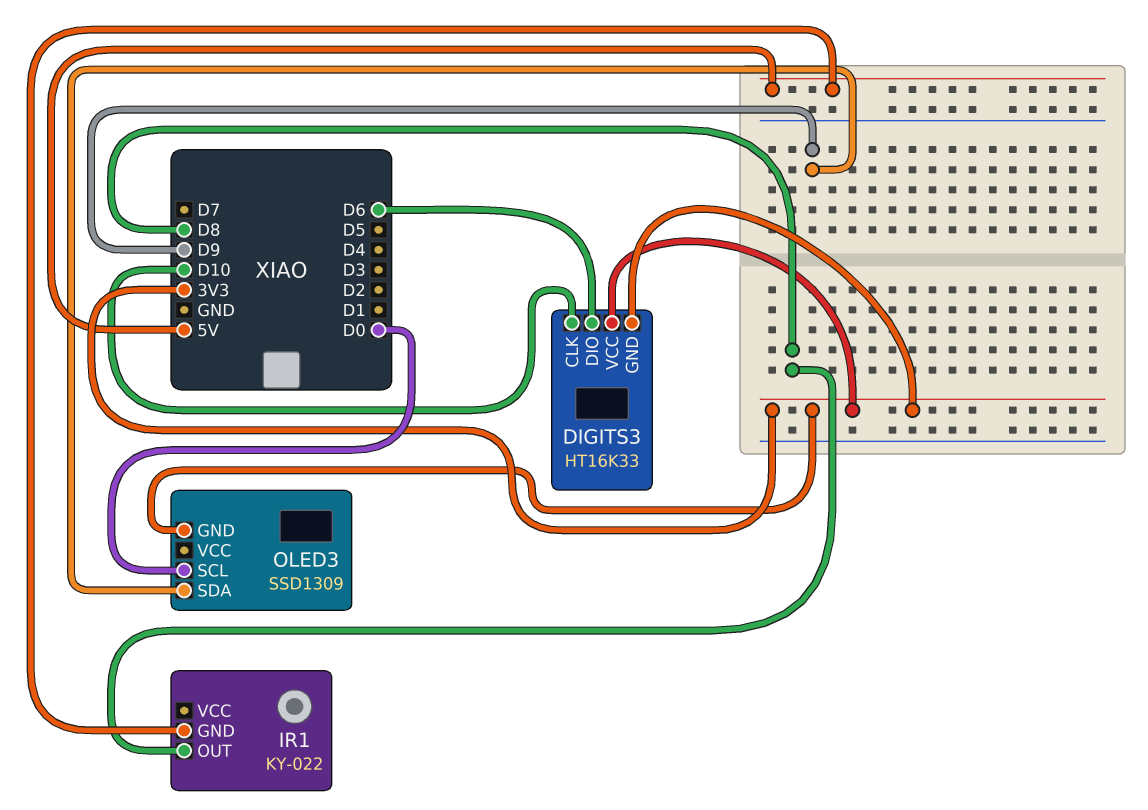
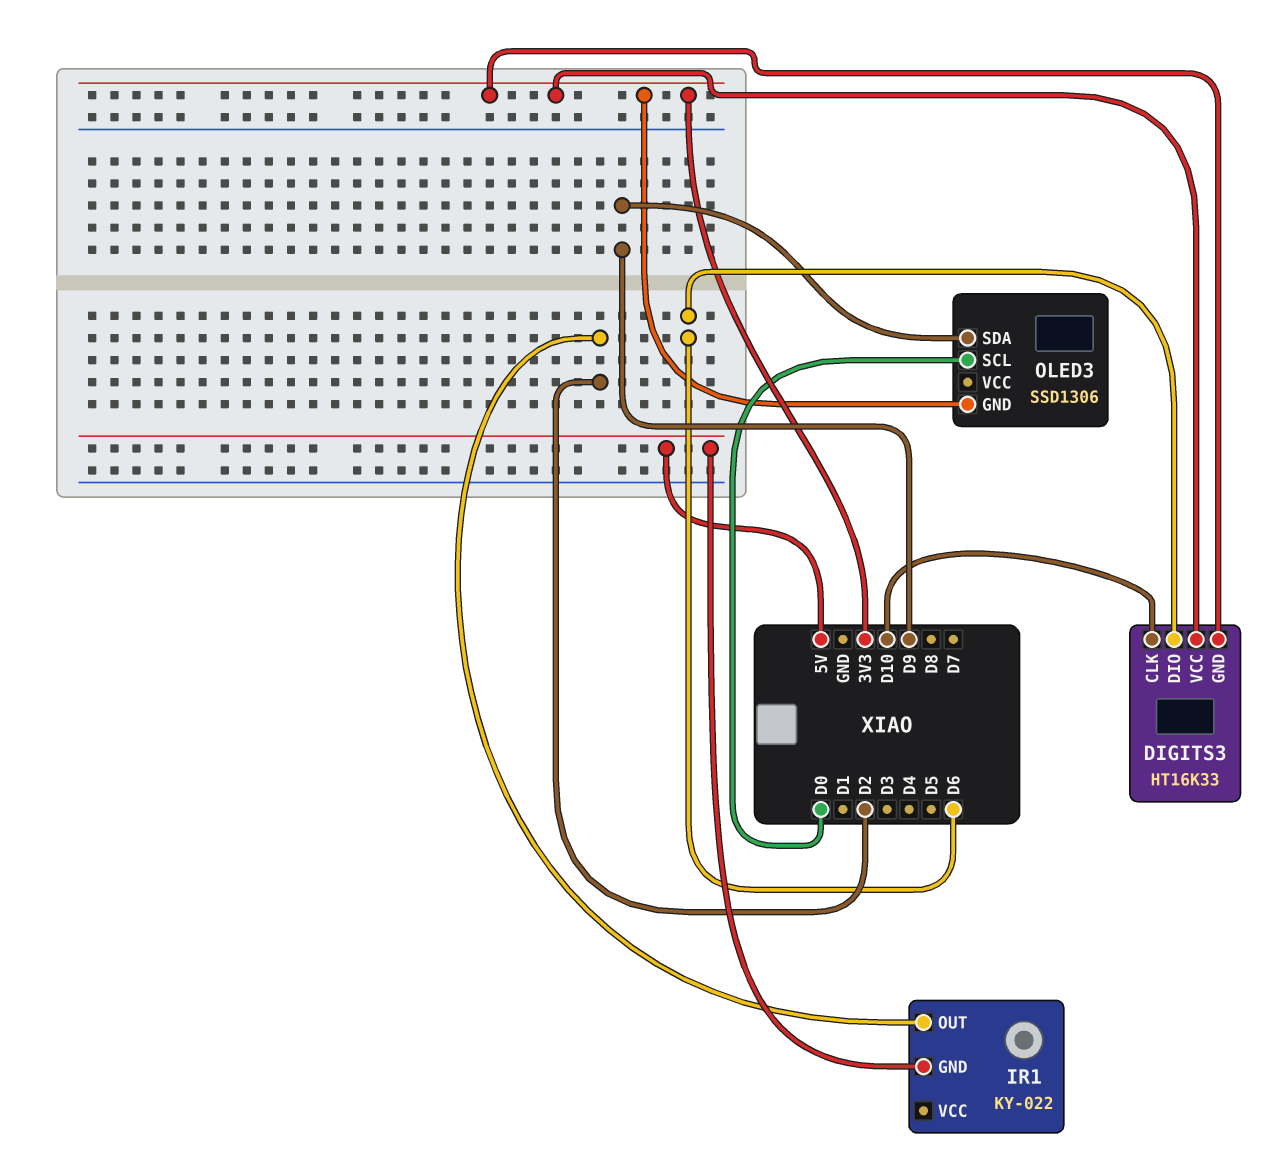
IR1 pin OUT: D8 -> D2
OLED3: SSD1309 -> SSD1306

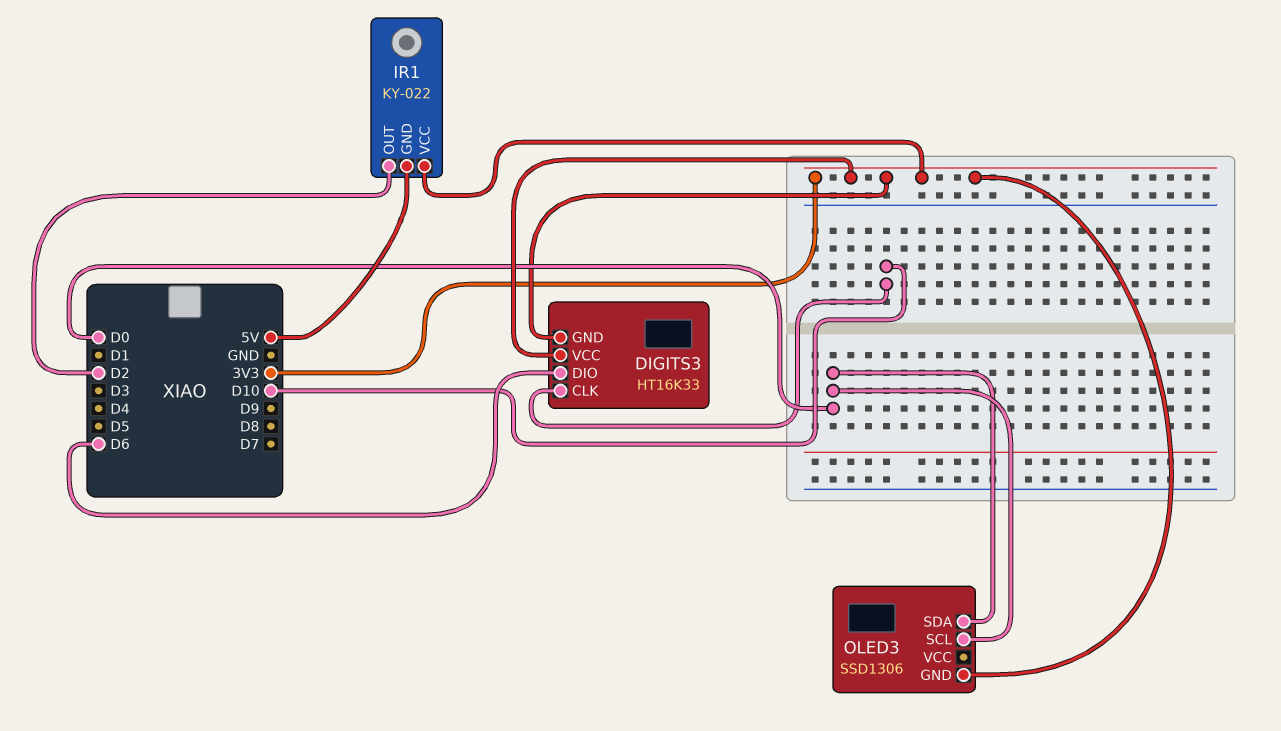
IR1 pin VCC: none -> 3V3
OLED3 pin SDA: D9 -> D0

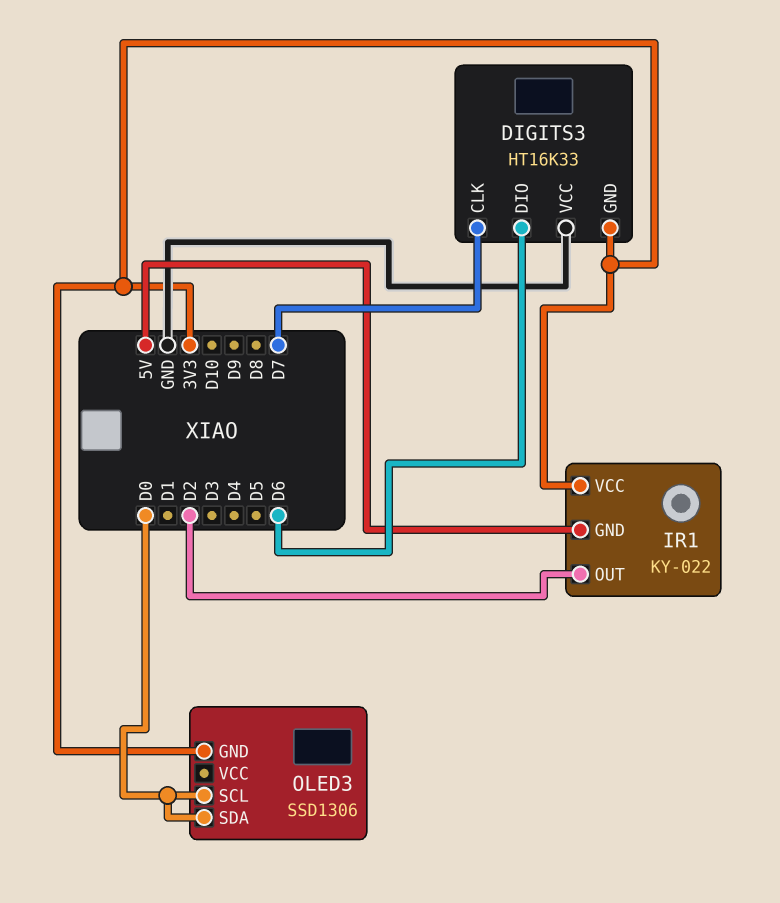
DIGITS3 pin CLK: D10 -> D7
DIGITS3 pin VCC: 3V3 -> GND

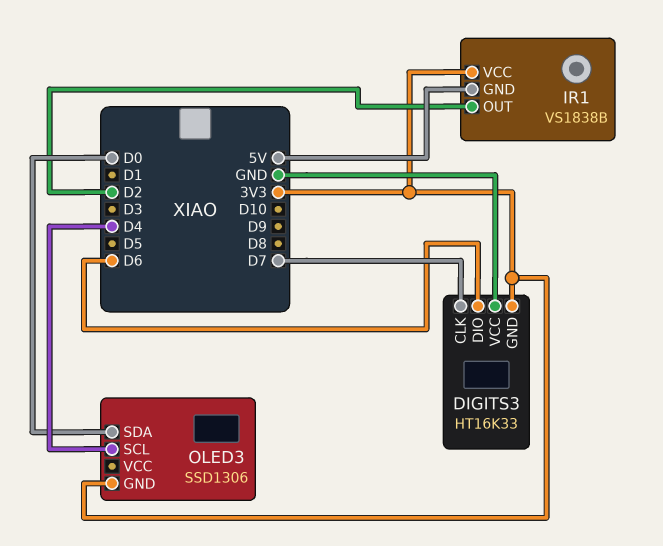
IR1: KY-022 -> VS1838B
OLED3 pin SCL: D0 -> D4

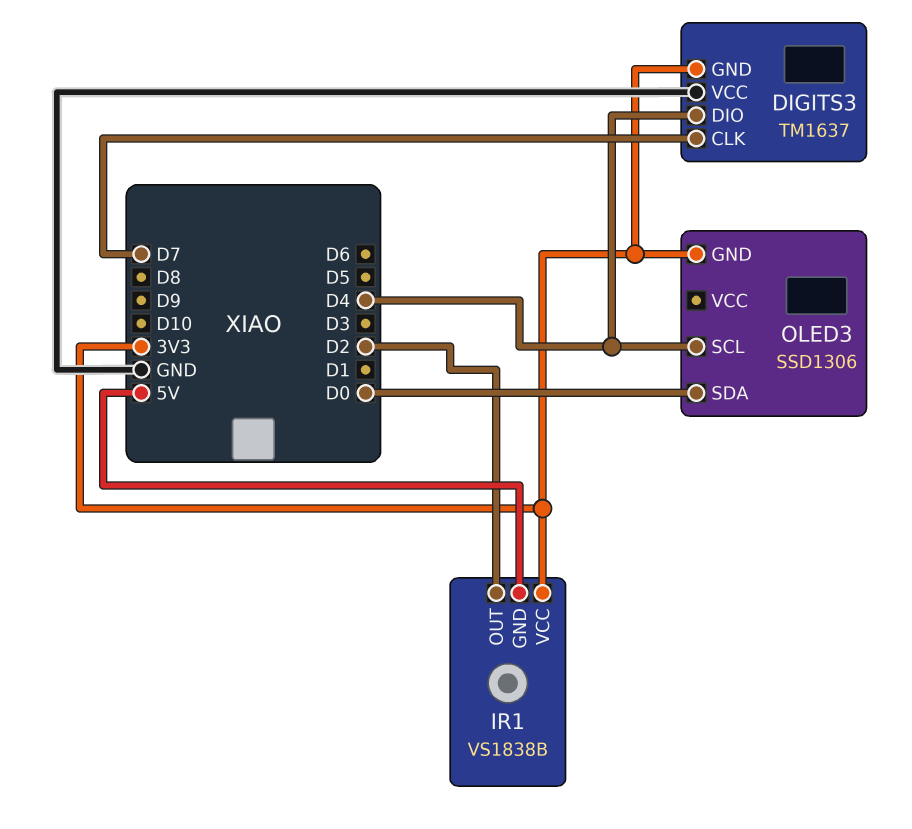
DIGITS3: HT16K33 -> TM1637
DIGITS3 pin DIO: D6 -> D4

